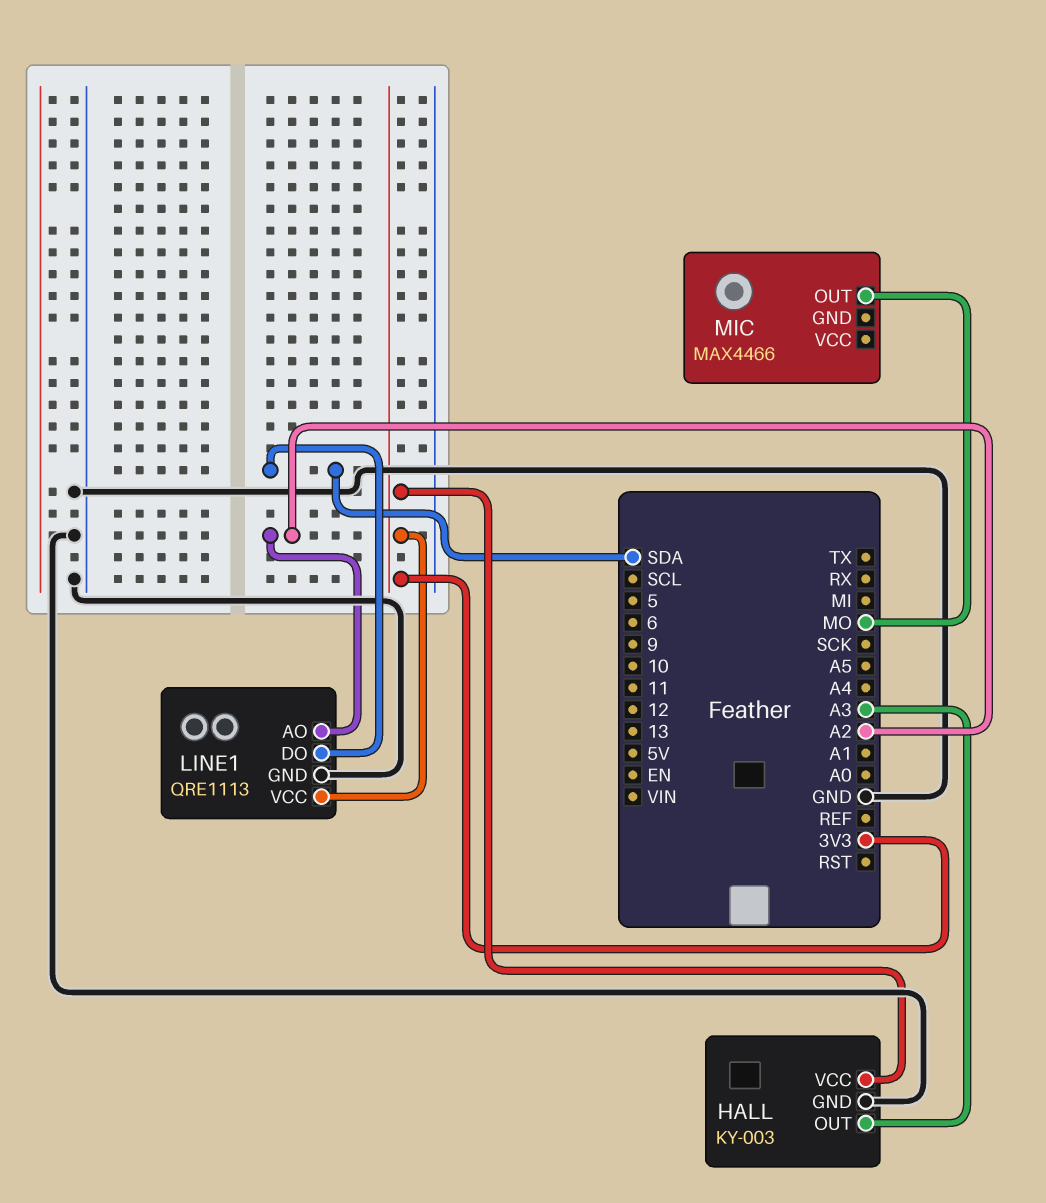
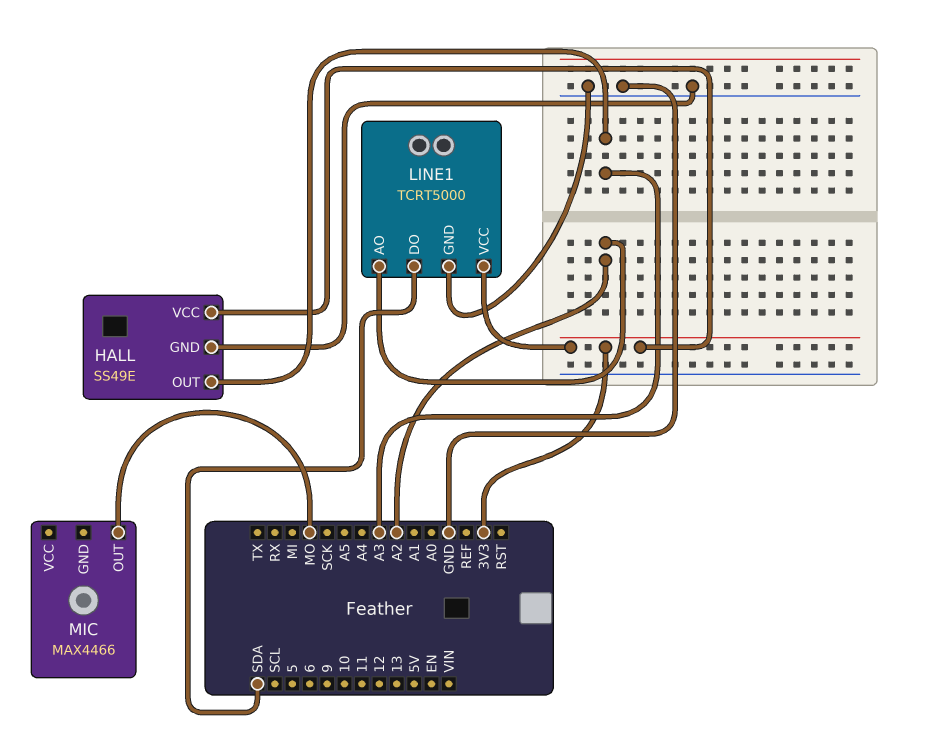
HALL: KY-003 -> SS49E
LINE1: QRE1113 -> TCRT5000

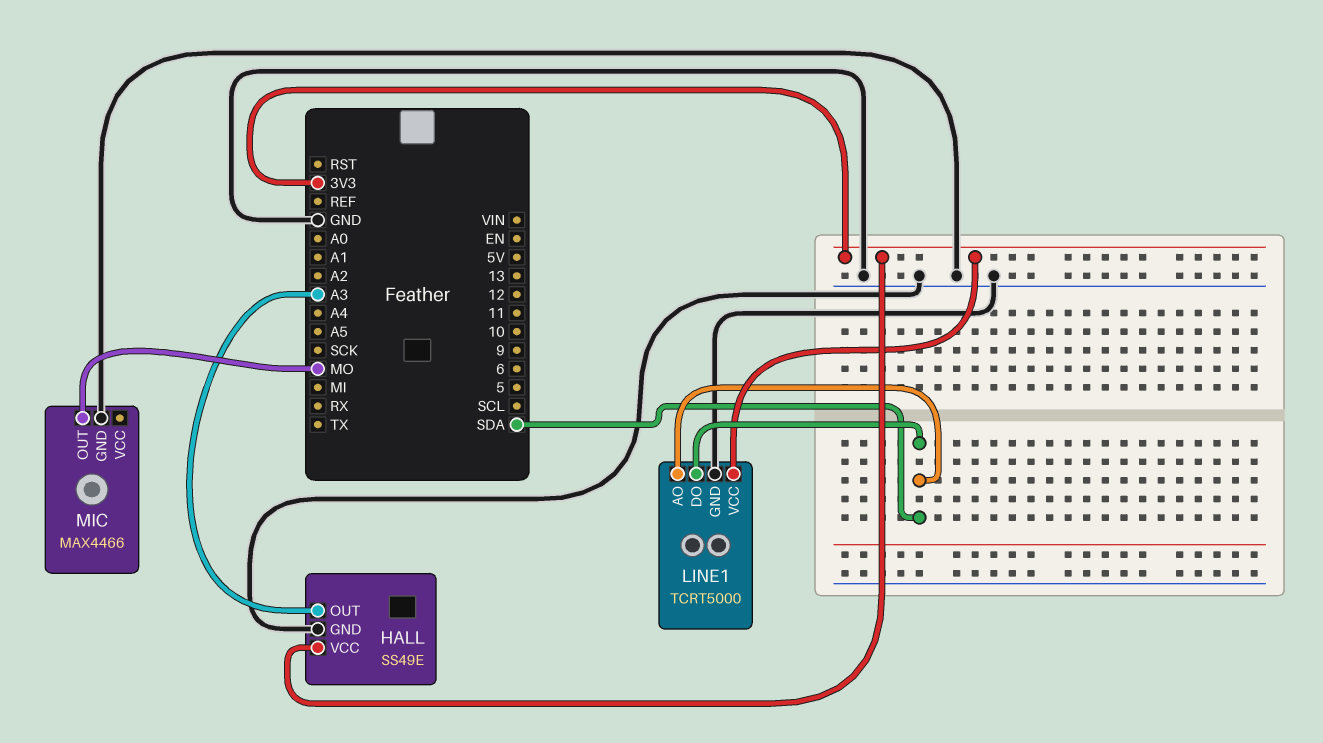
LINE1 pin AO: A2 -> SDA
MIC pin GND: none -> GND

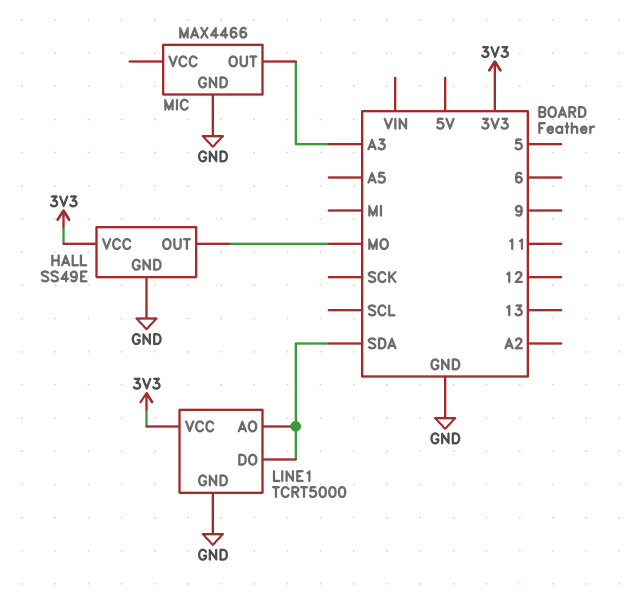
HALL pin OUT: A3 -> MO
MIC pin OUT: MO -> A3

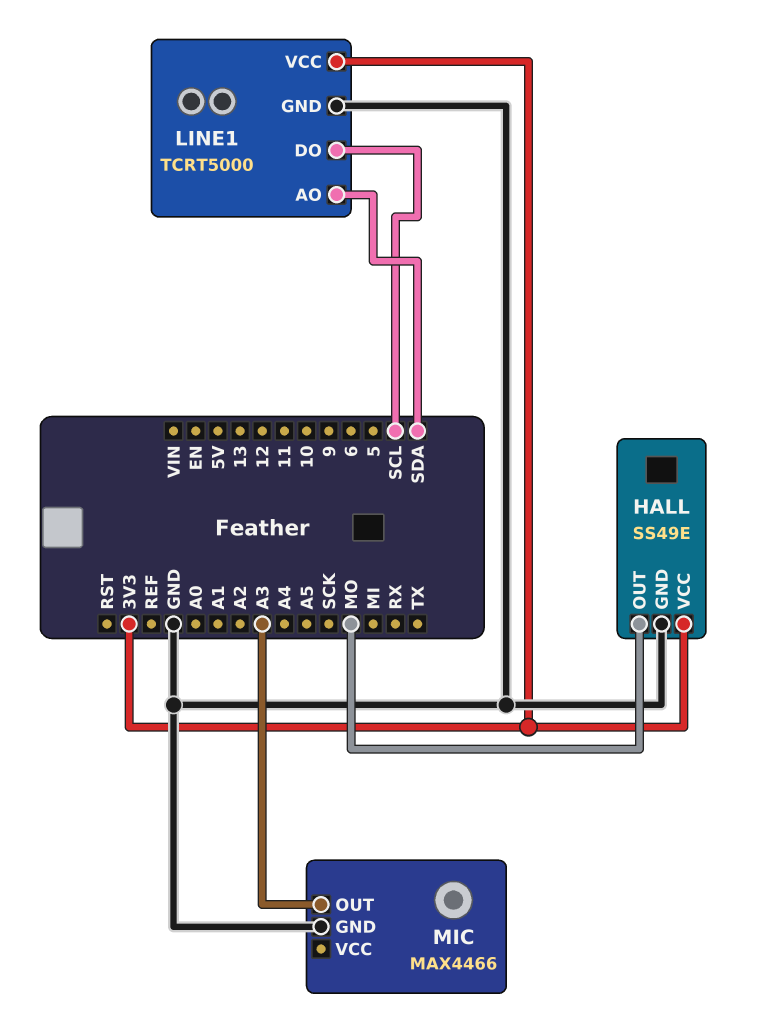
LINE1 pin DO: SDA -> SCL

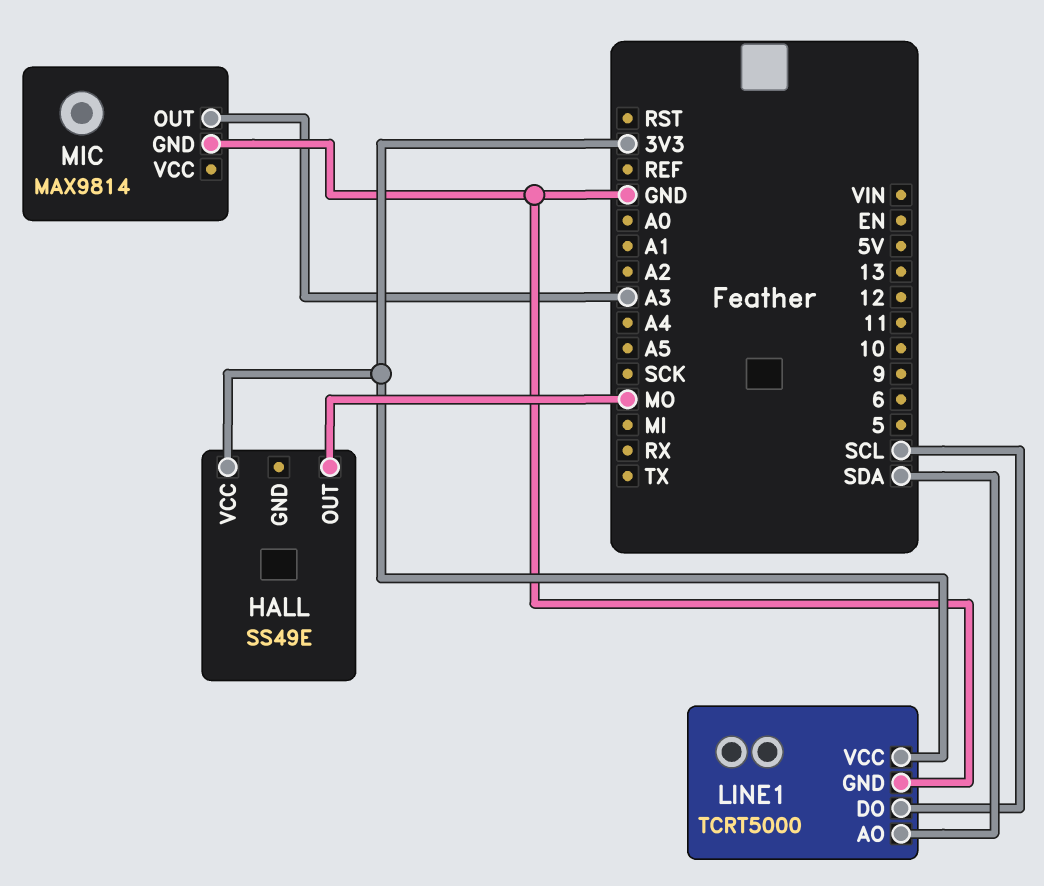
HALL pin GND: GND -> none
MIC: MAX4466 -> MAX9814

